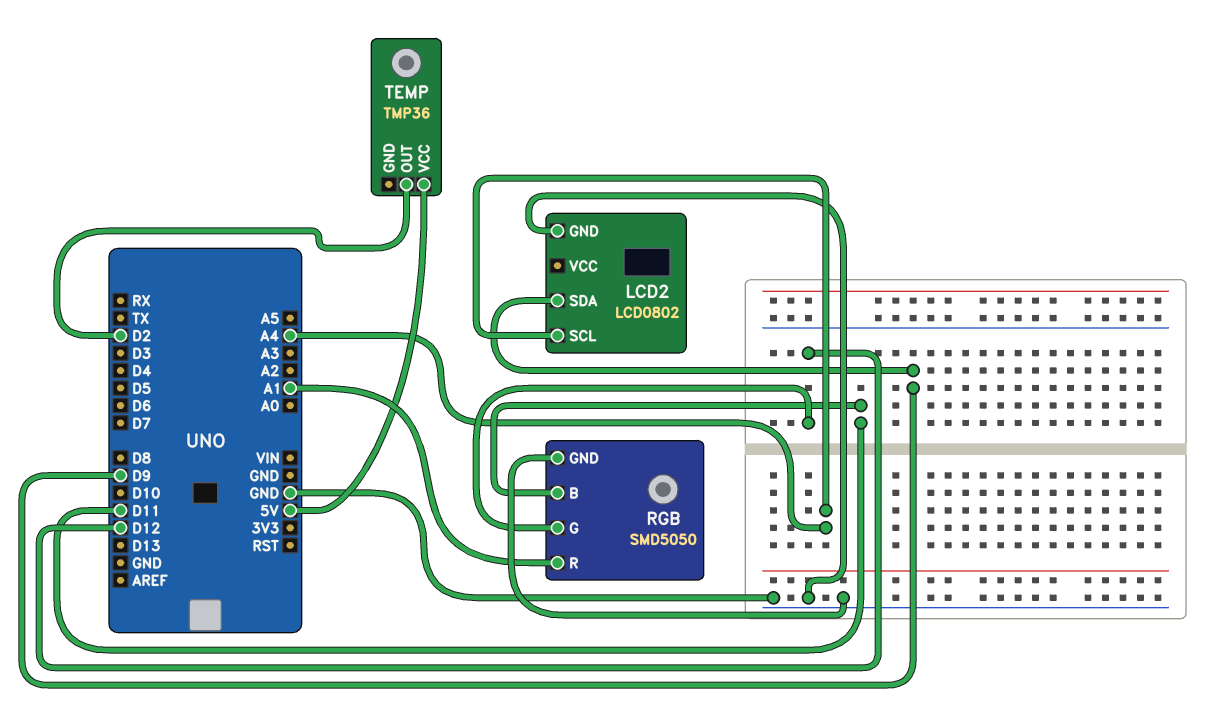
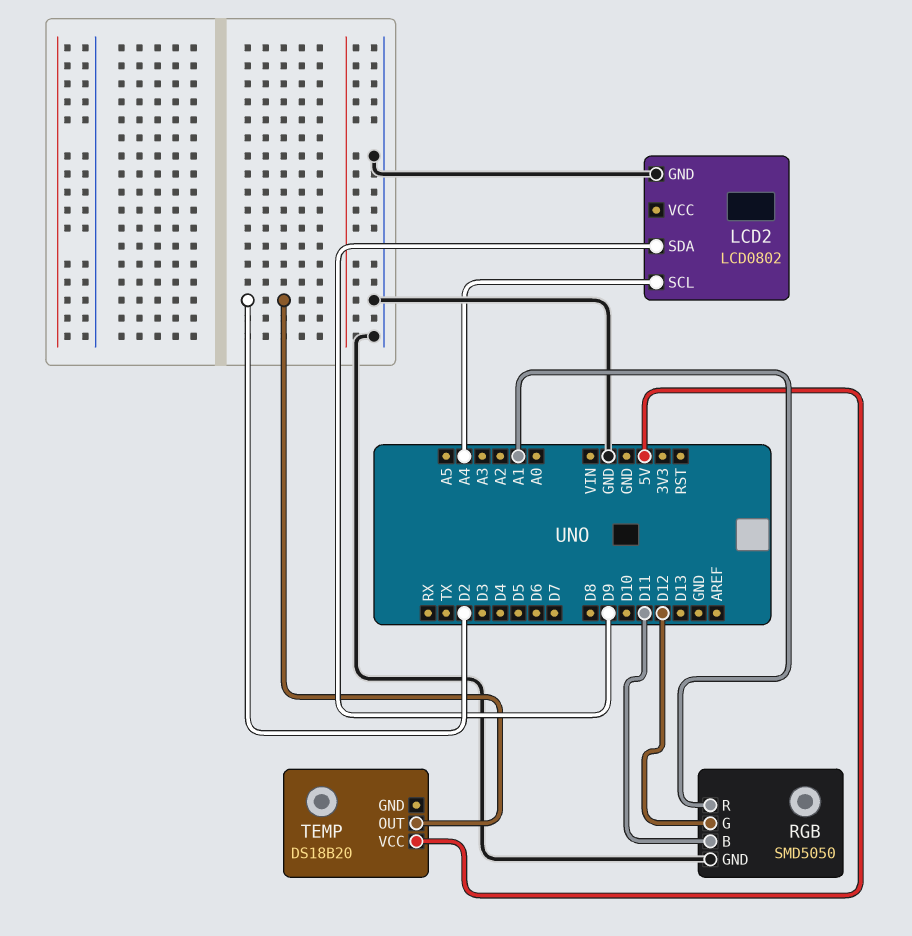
TEMP: TMP36 -> DS18B20

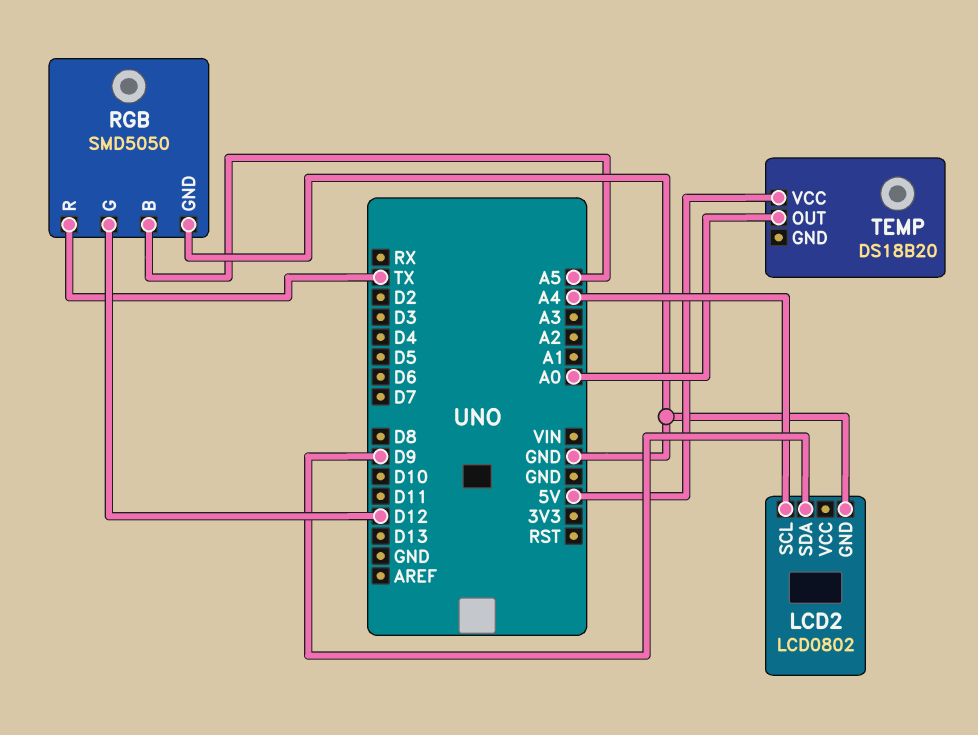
RGB pin B: D11 -> A5
RGB pin R: A1 -> TX
TEMP pin OUT: D2 -> A0

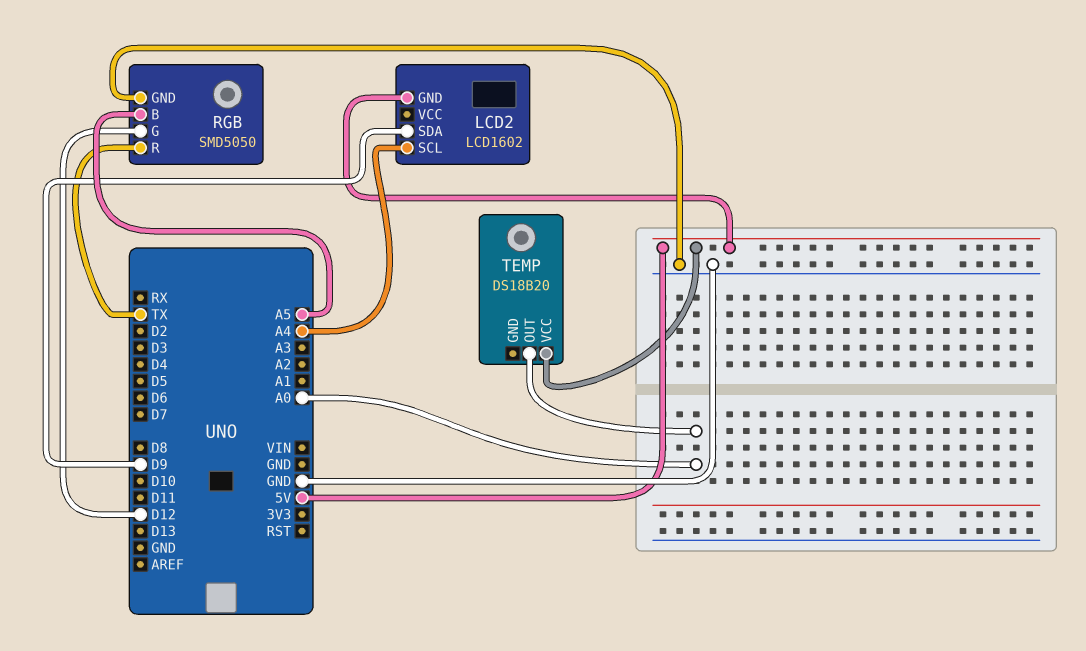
LCD2: LCD0802 -> LCD1602
LCD2 pin GND: GND -> 5V

